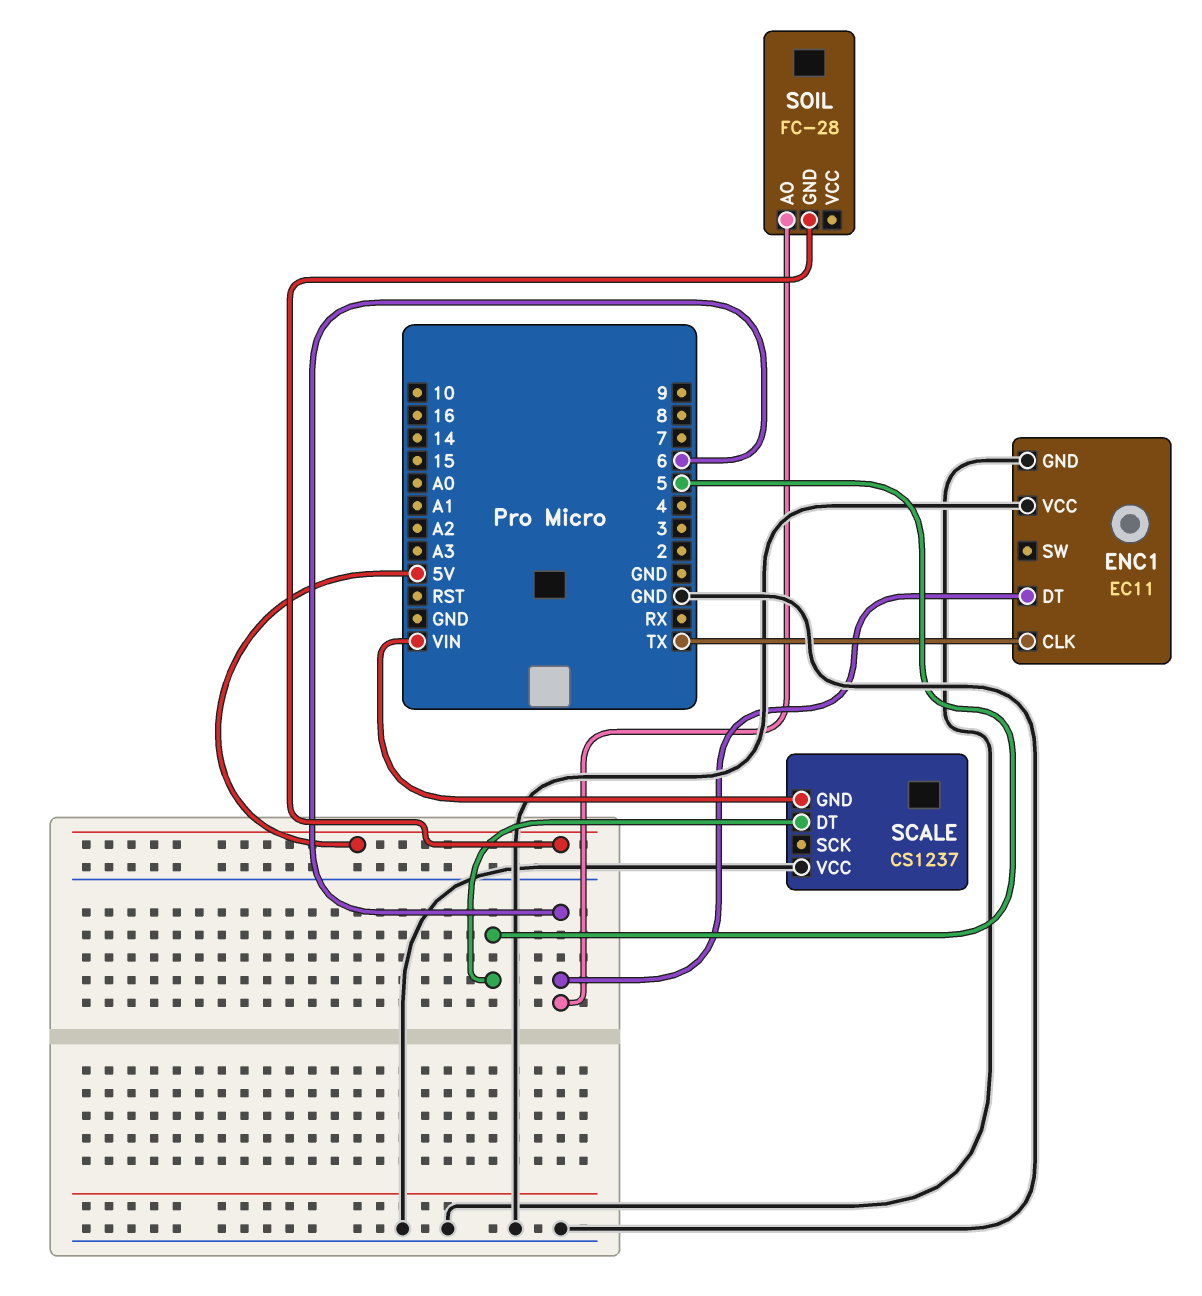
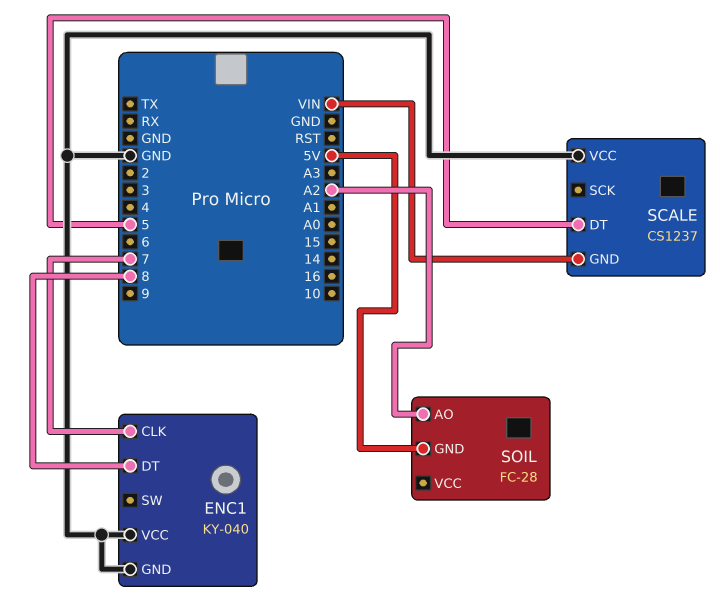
ENC1: EC11 -> KY-040
ENC1 pin CLK: TX -> 7
ENC1 pin DT: 6 -> 8
SOIL pin AO: 6 -> A2

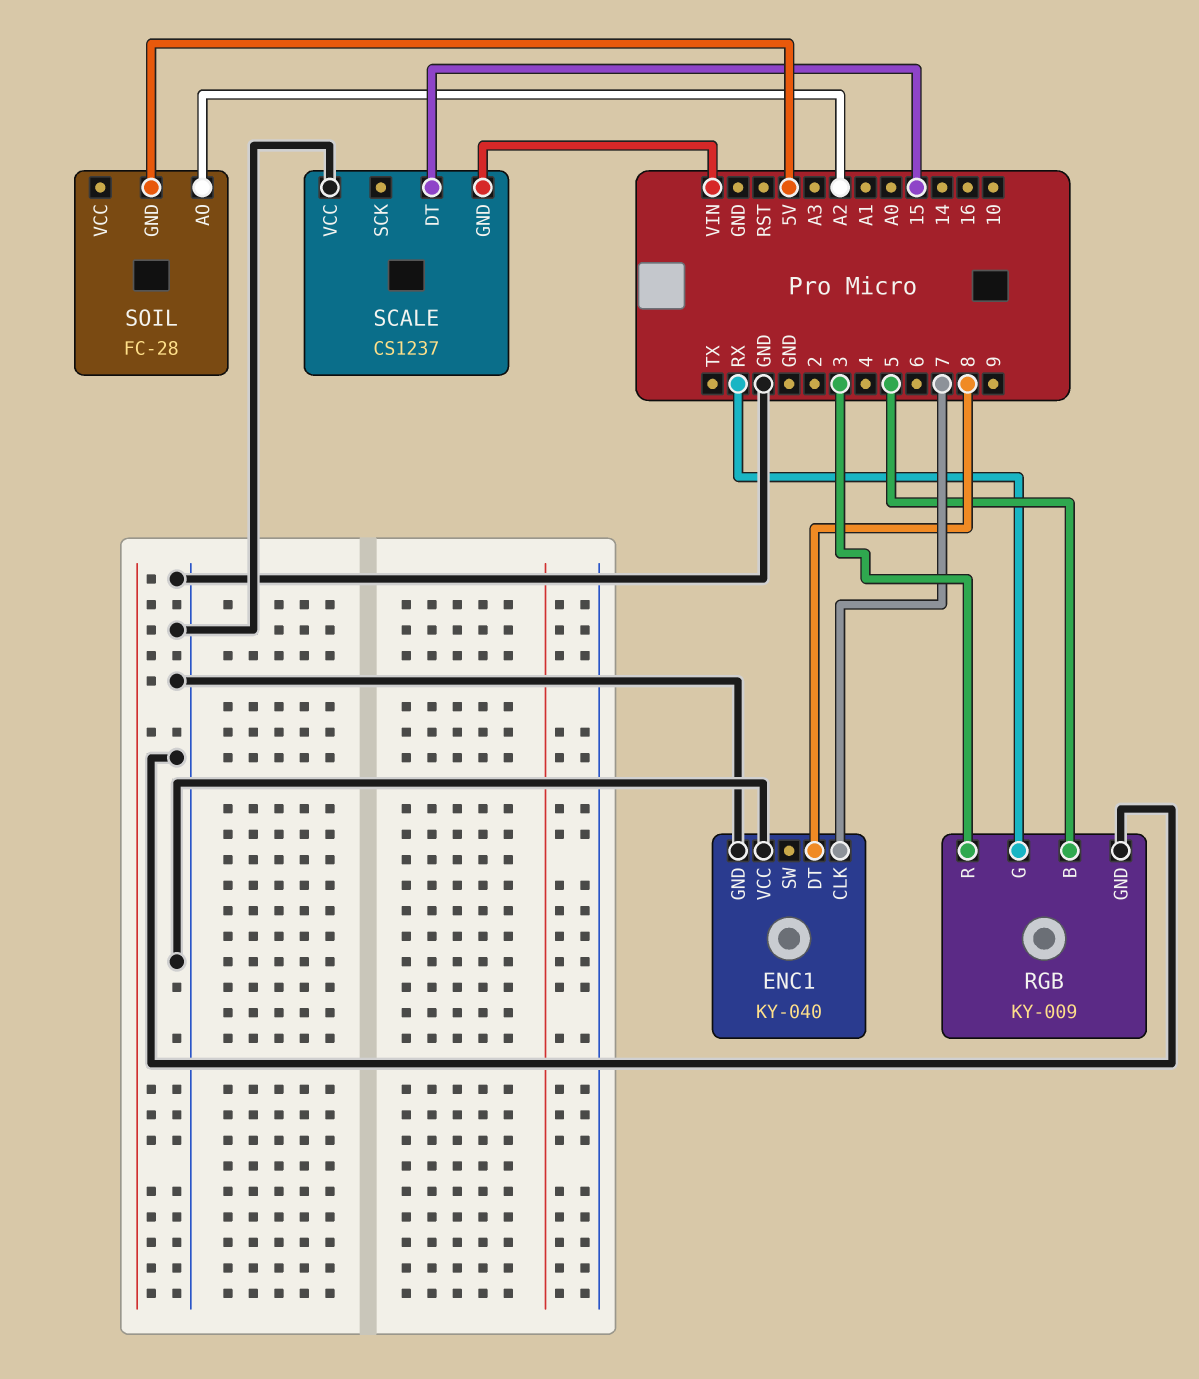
RGB: none -> KY-009
RGB pin B: none -> 5
RGB pin G: none -> RX
RGB pin GND: none -> GND
RGB pin R: none -> 3
SCALE pin DT: 5 -> 15

